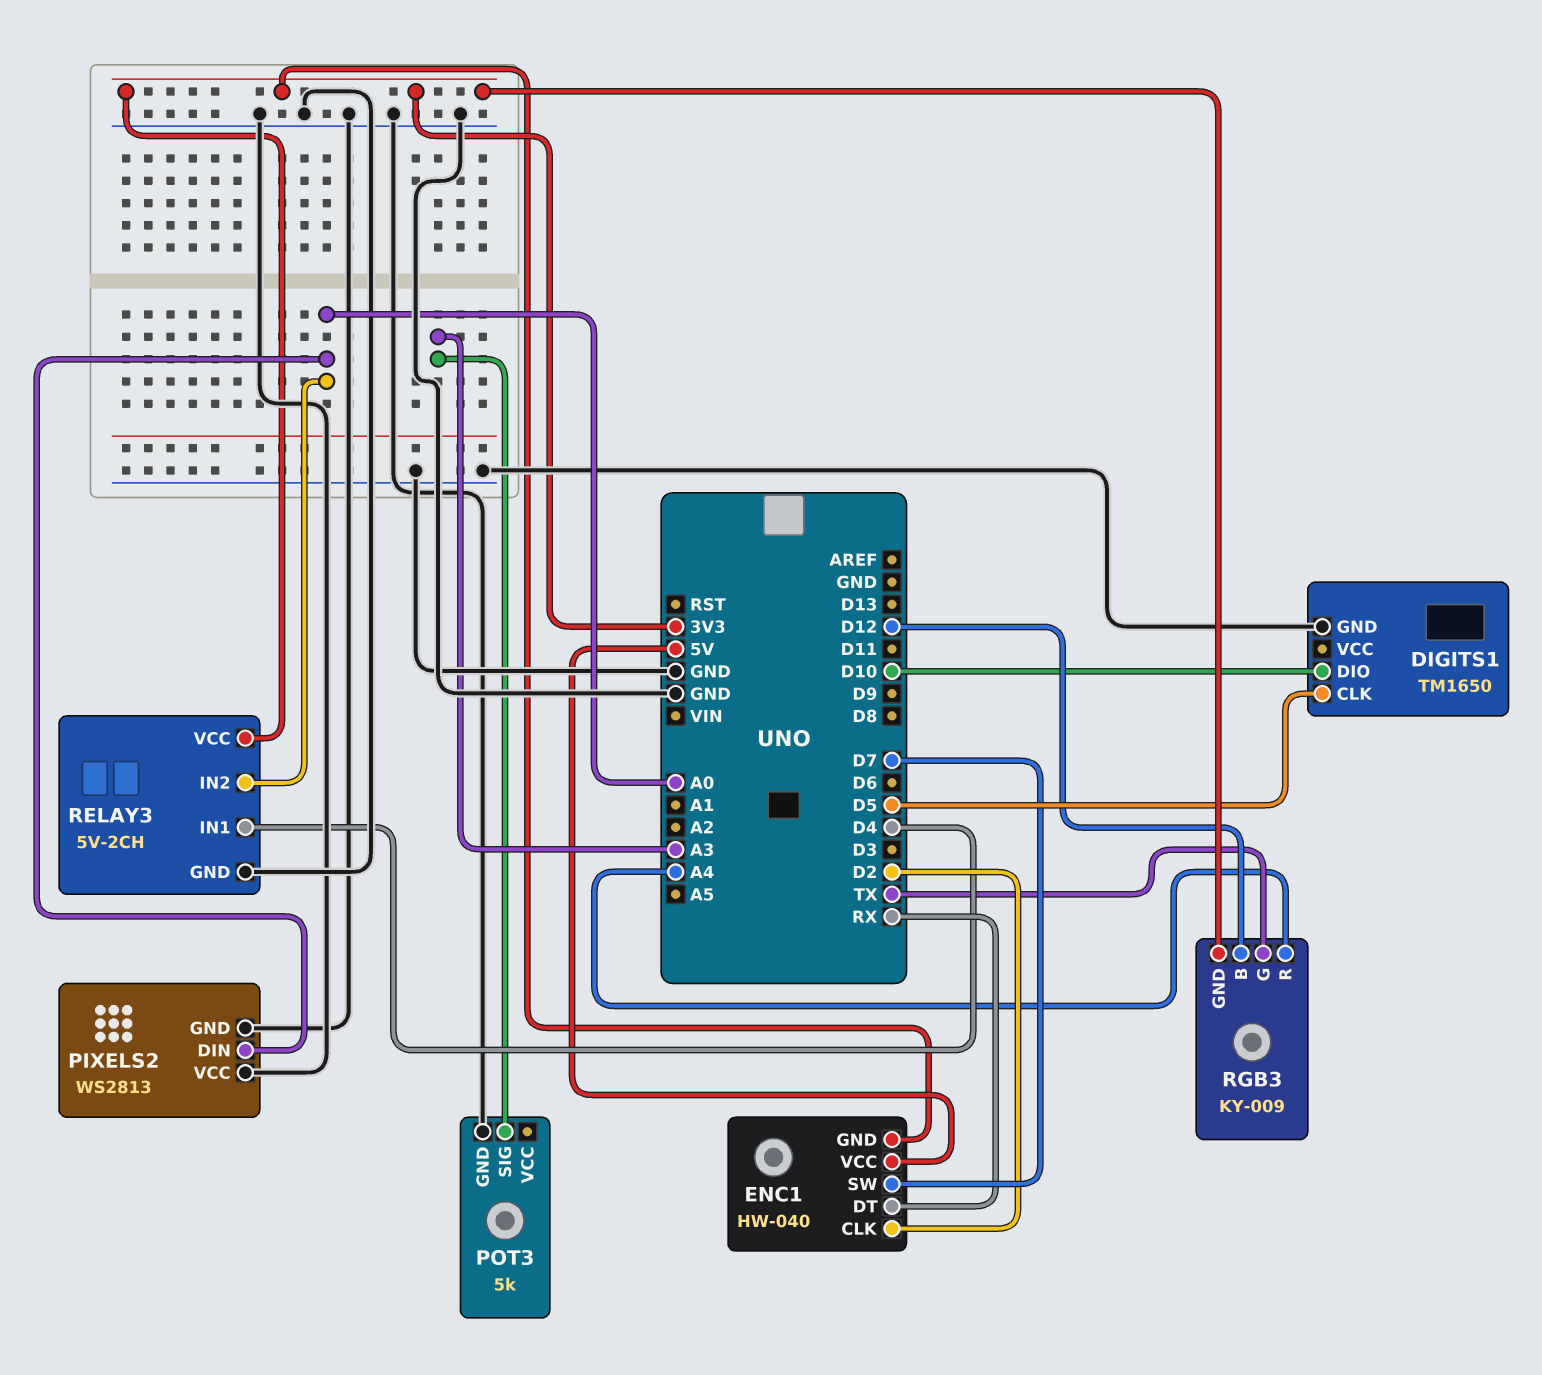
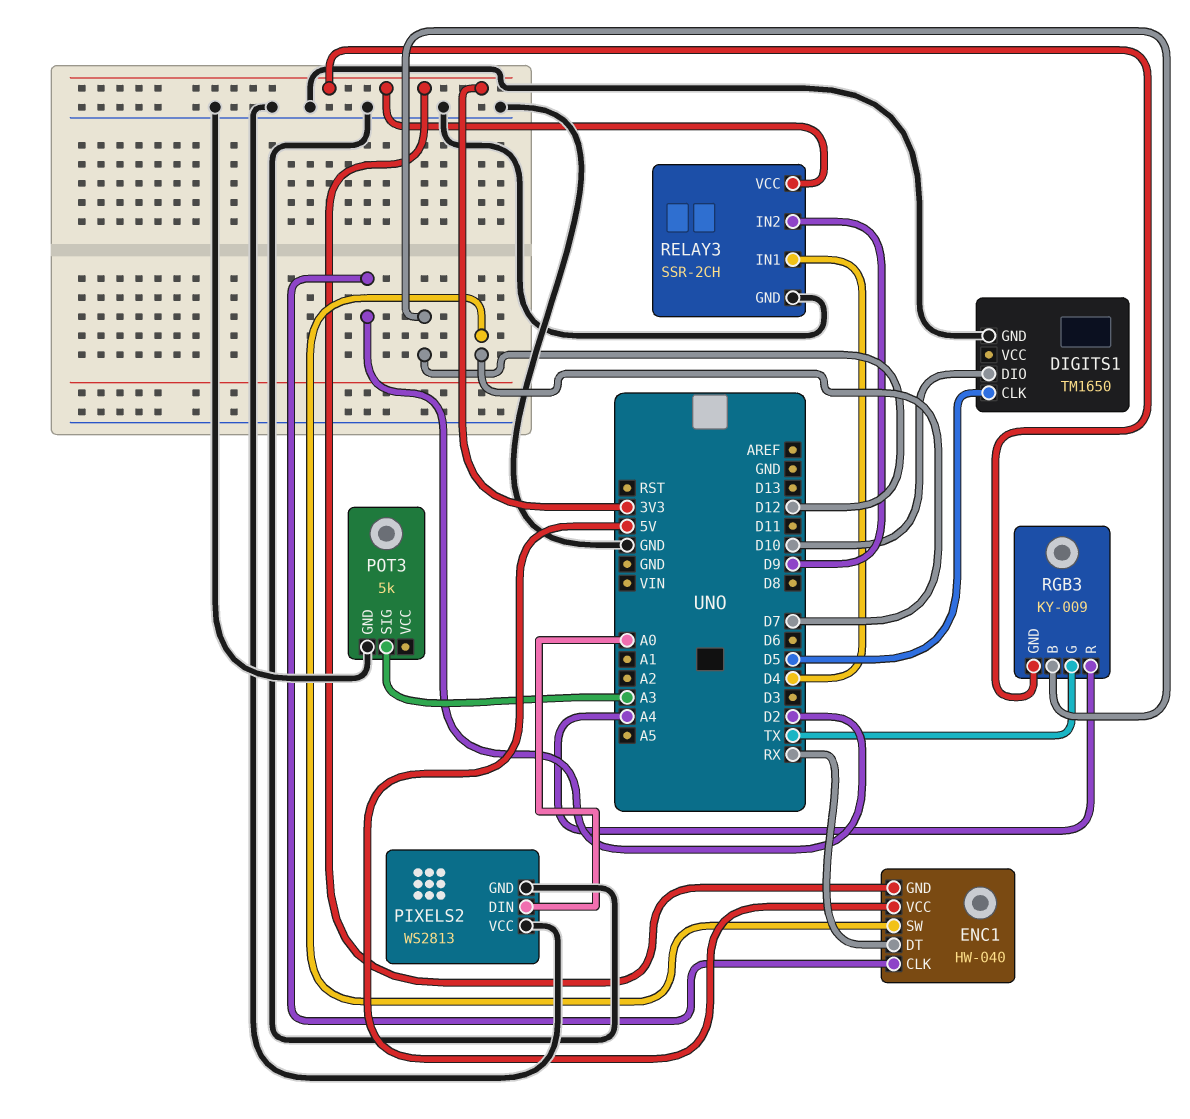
RELAY3: 5V-2CH -> SSR-2CH
RELAY3 pin IN2: A0 -> D9

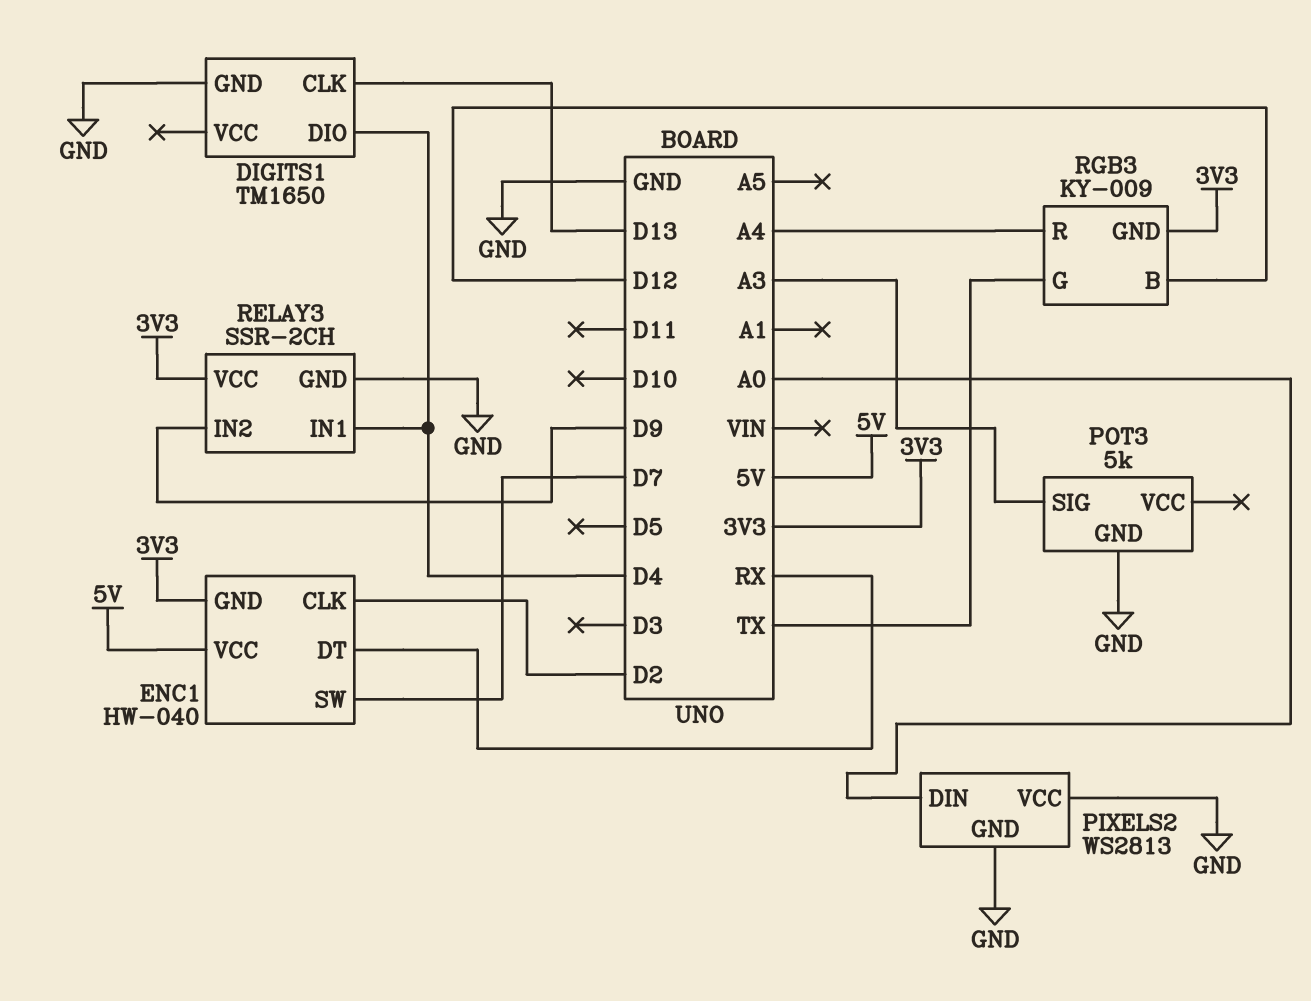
DIGITS1 pin CLK: D5 -> D13
DIGITS1 pin DIO: D10 -> D4

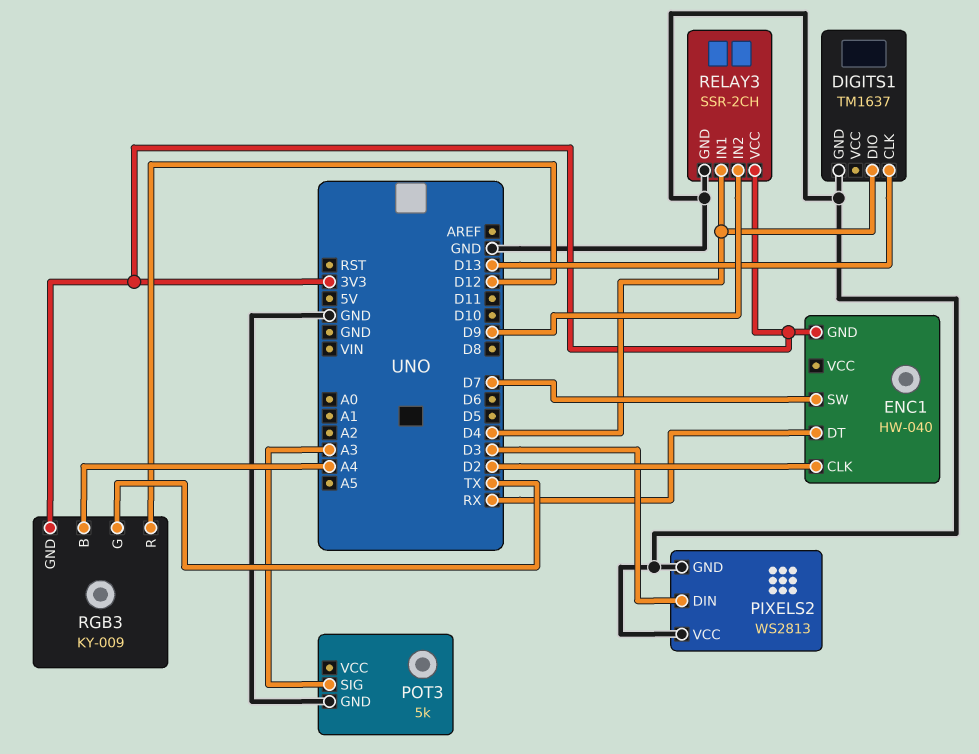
DIGITS1: TM1650 -> TM1637
ENC1 pin VCC: 5V -> none
PIXELS2 pin DIN: A0 -> D3
RGB3 pin B: D12 -> A4
RGB3 pin R: A4 -> D12

